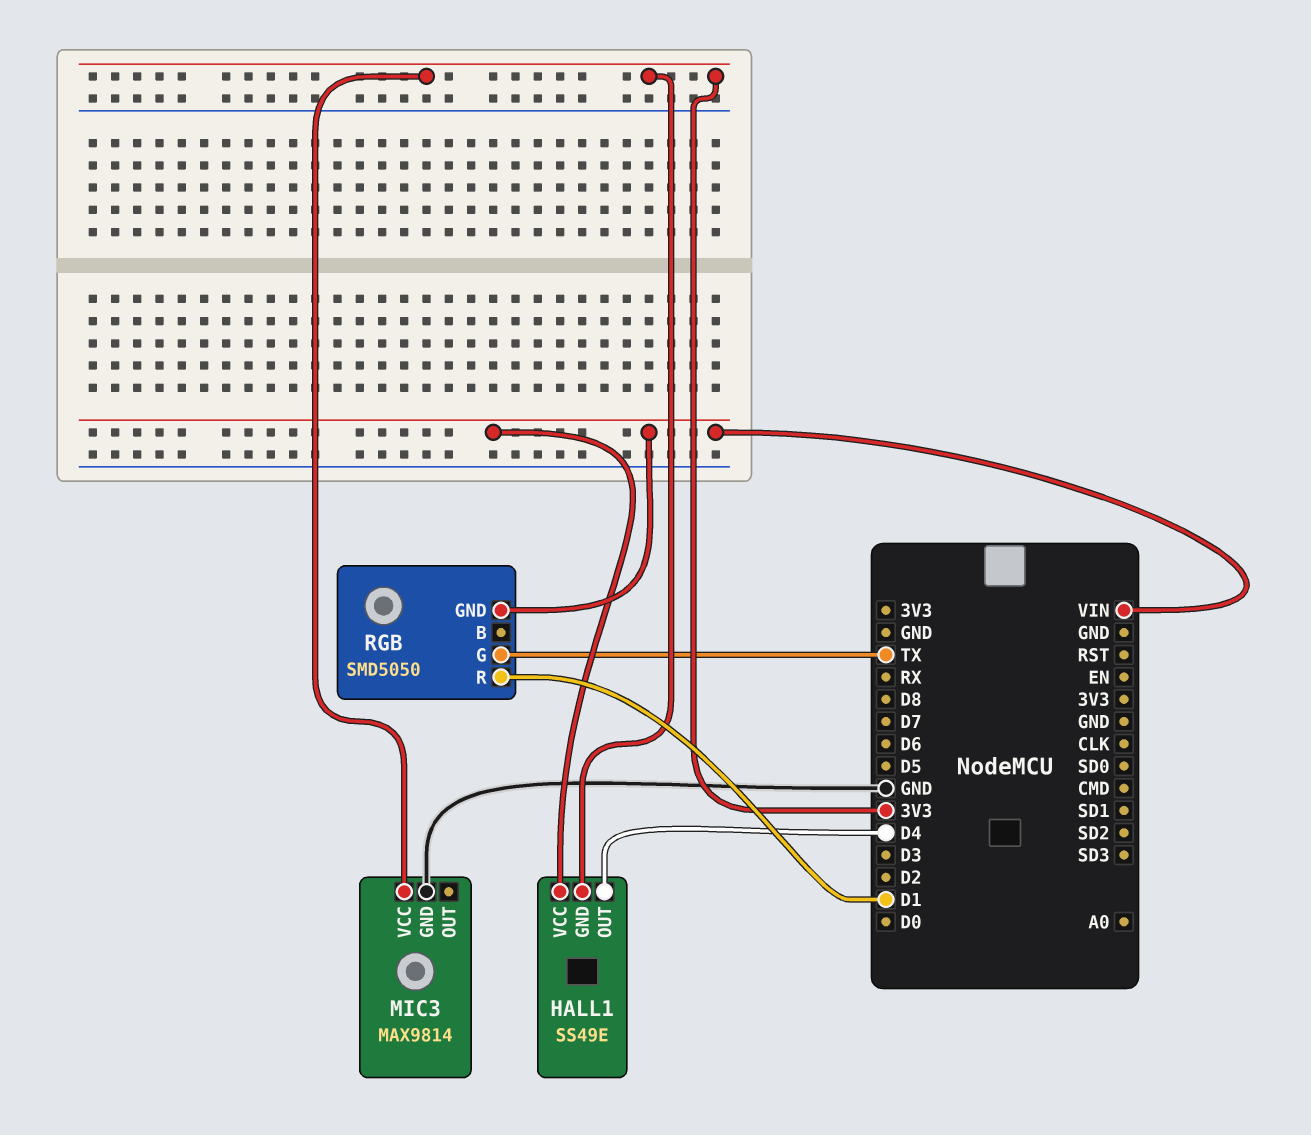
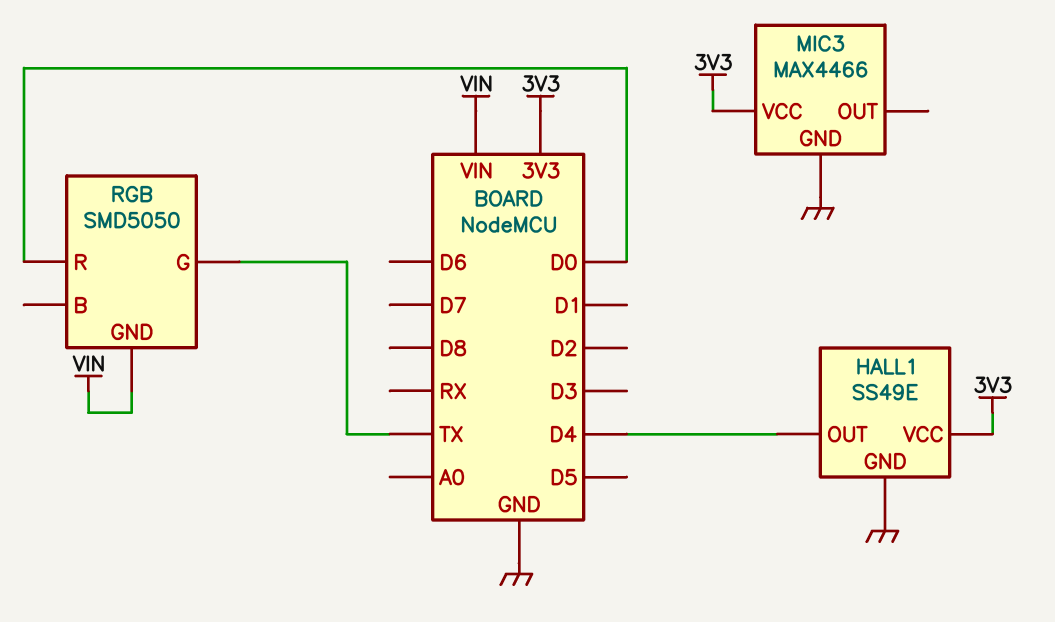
HALL1 pin GND: 3V3 -> GND
HALL1 pin VCC: VIN -> 3V3
MIC3: MAX9814 -> MAX4466
RGB pin R: D1 -> D0

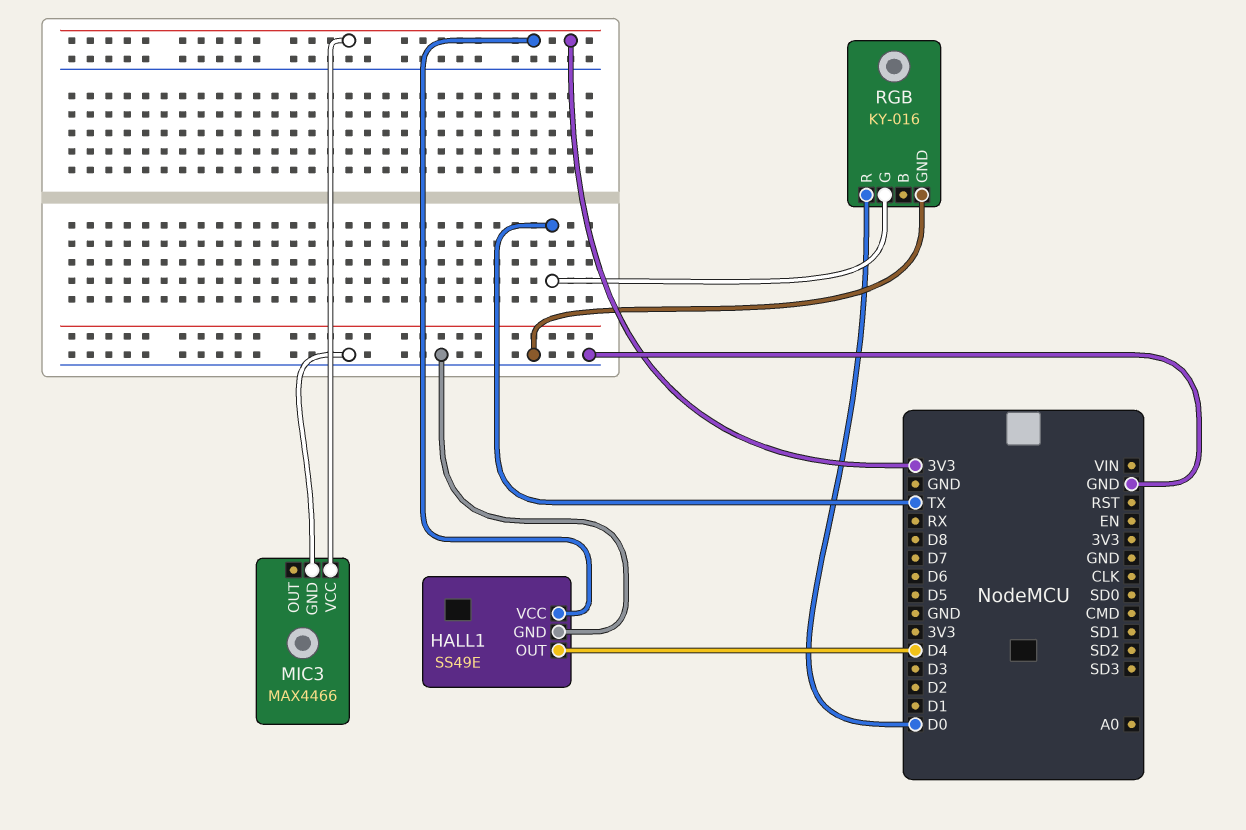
RGB: SMD5050 -> KY-016
RGB pin GND: VIN -> GND

